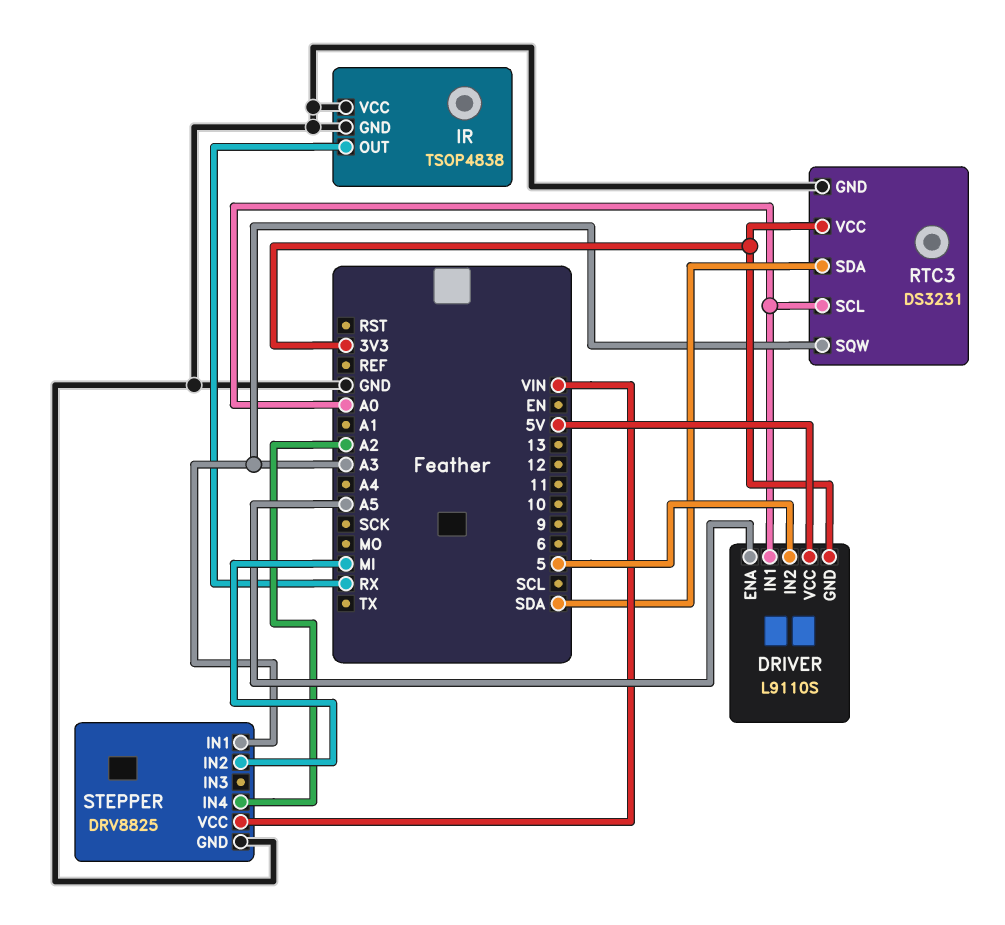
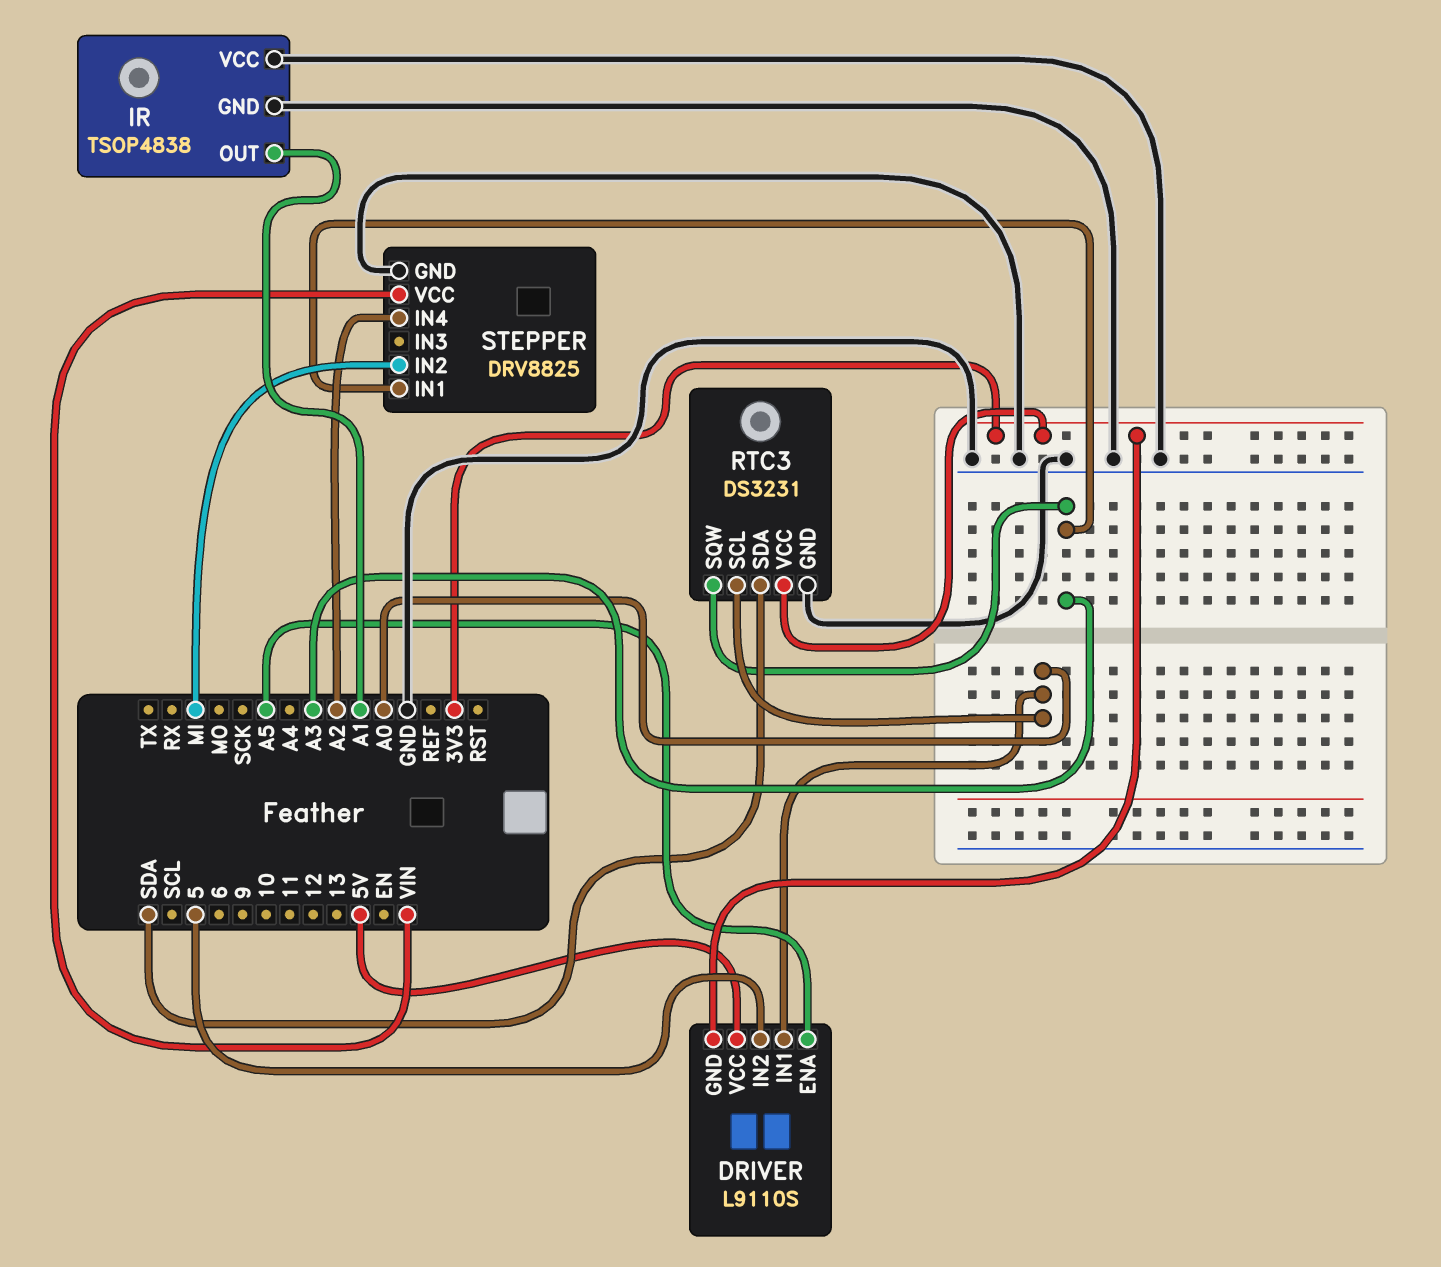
IR pin OUT: RX -> A1

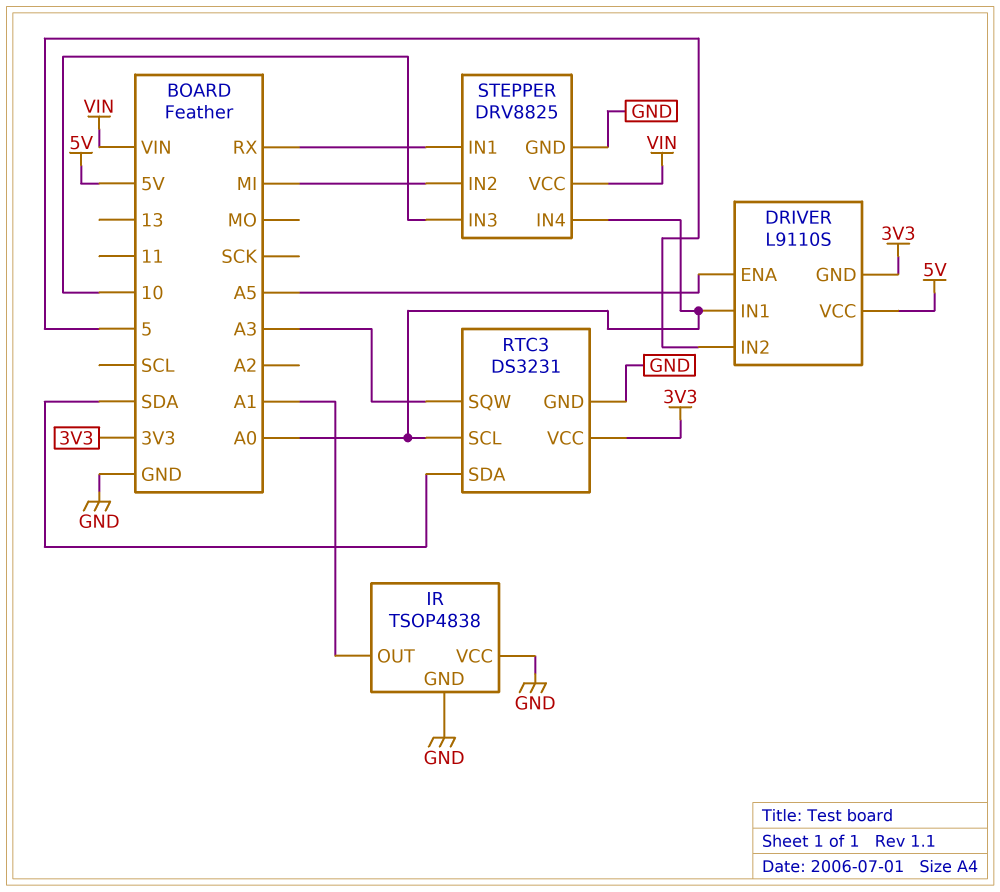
STEPPER pin IN1: A3 -> RX
STEPPER pin IN3: none -> 10
STEPPER pin IN4: A2 -> A0

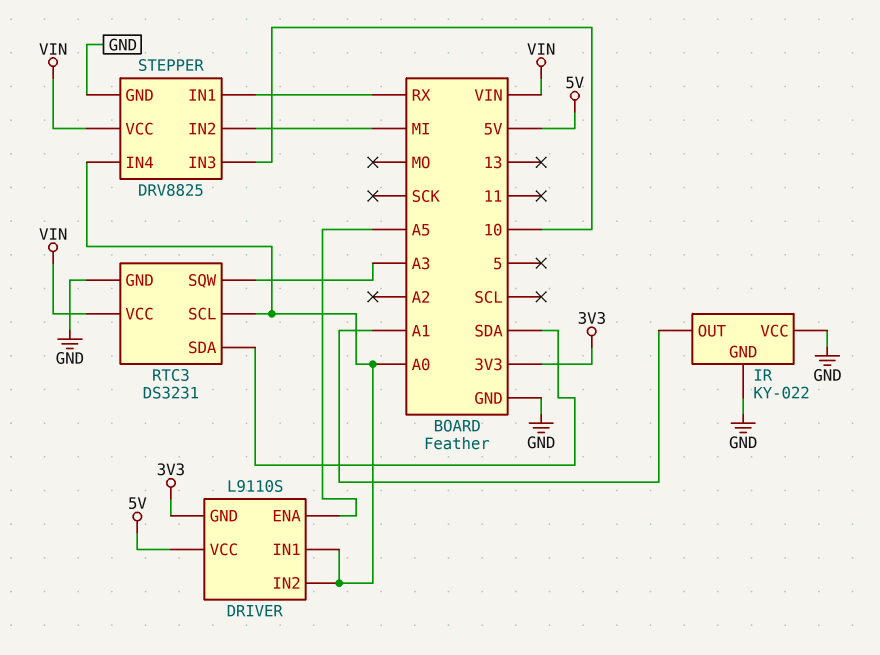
DRIVER pin IN2: 5 -> A0
IR: TSOP4838 -> KY-022
RTC3 pin VCC: 3V3 -> VIN

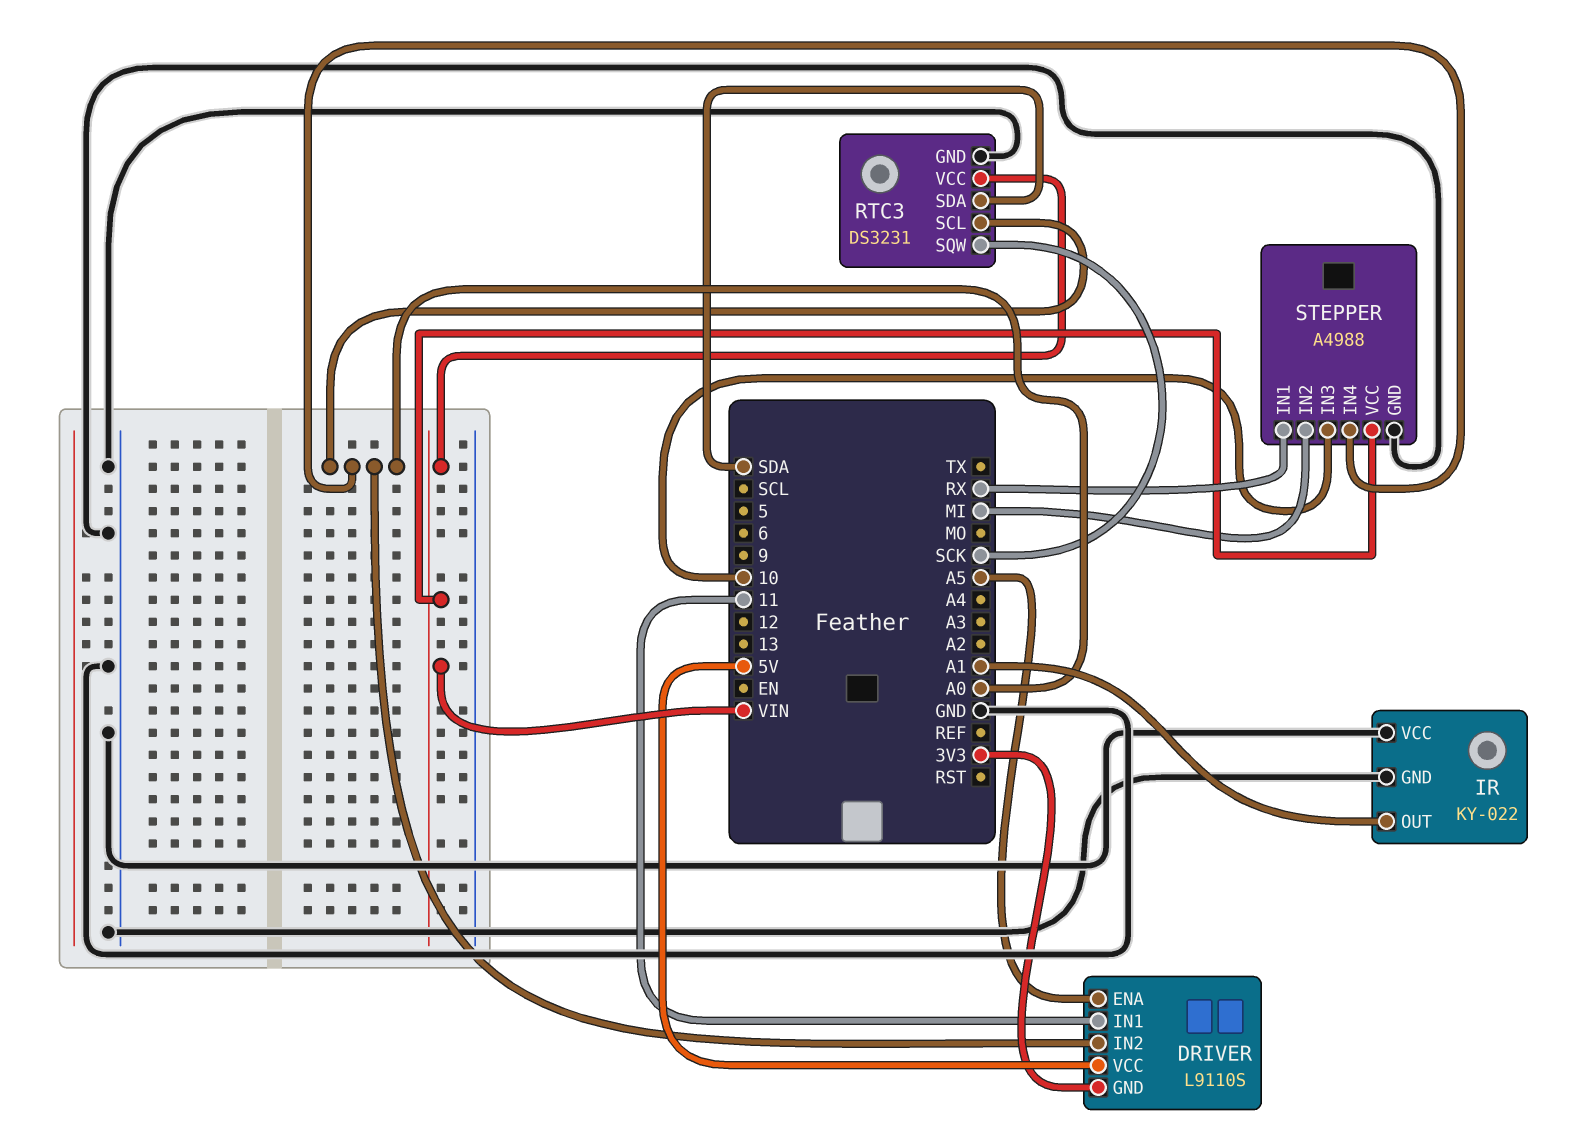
DRIVER pin IN1: A0 -> 11
RTC3 pin SQW: A3 -> SCK
STEPPER: DRV8825 -> A4988

